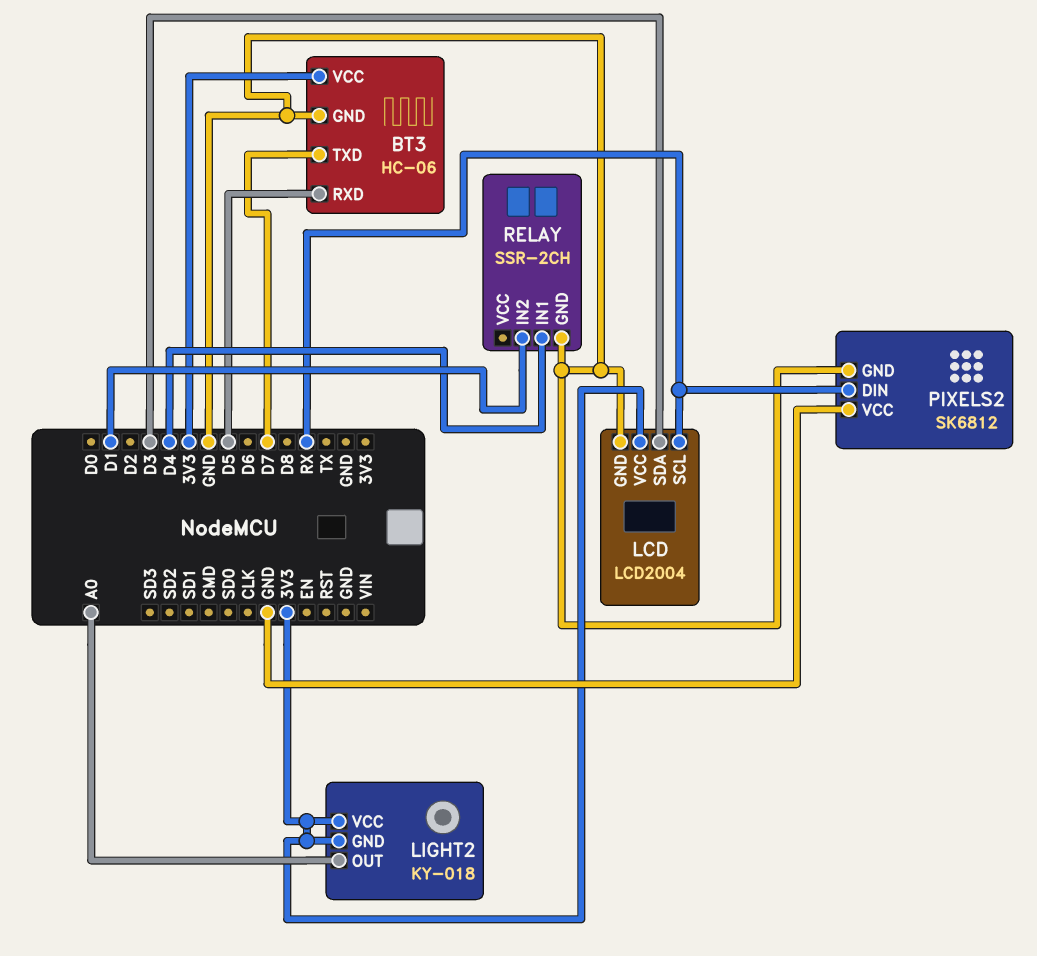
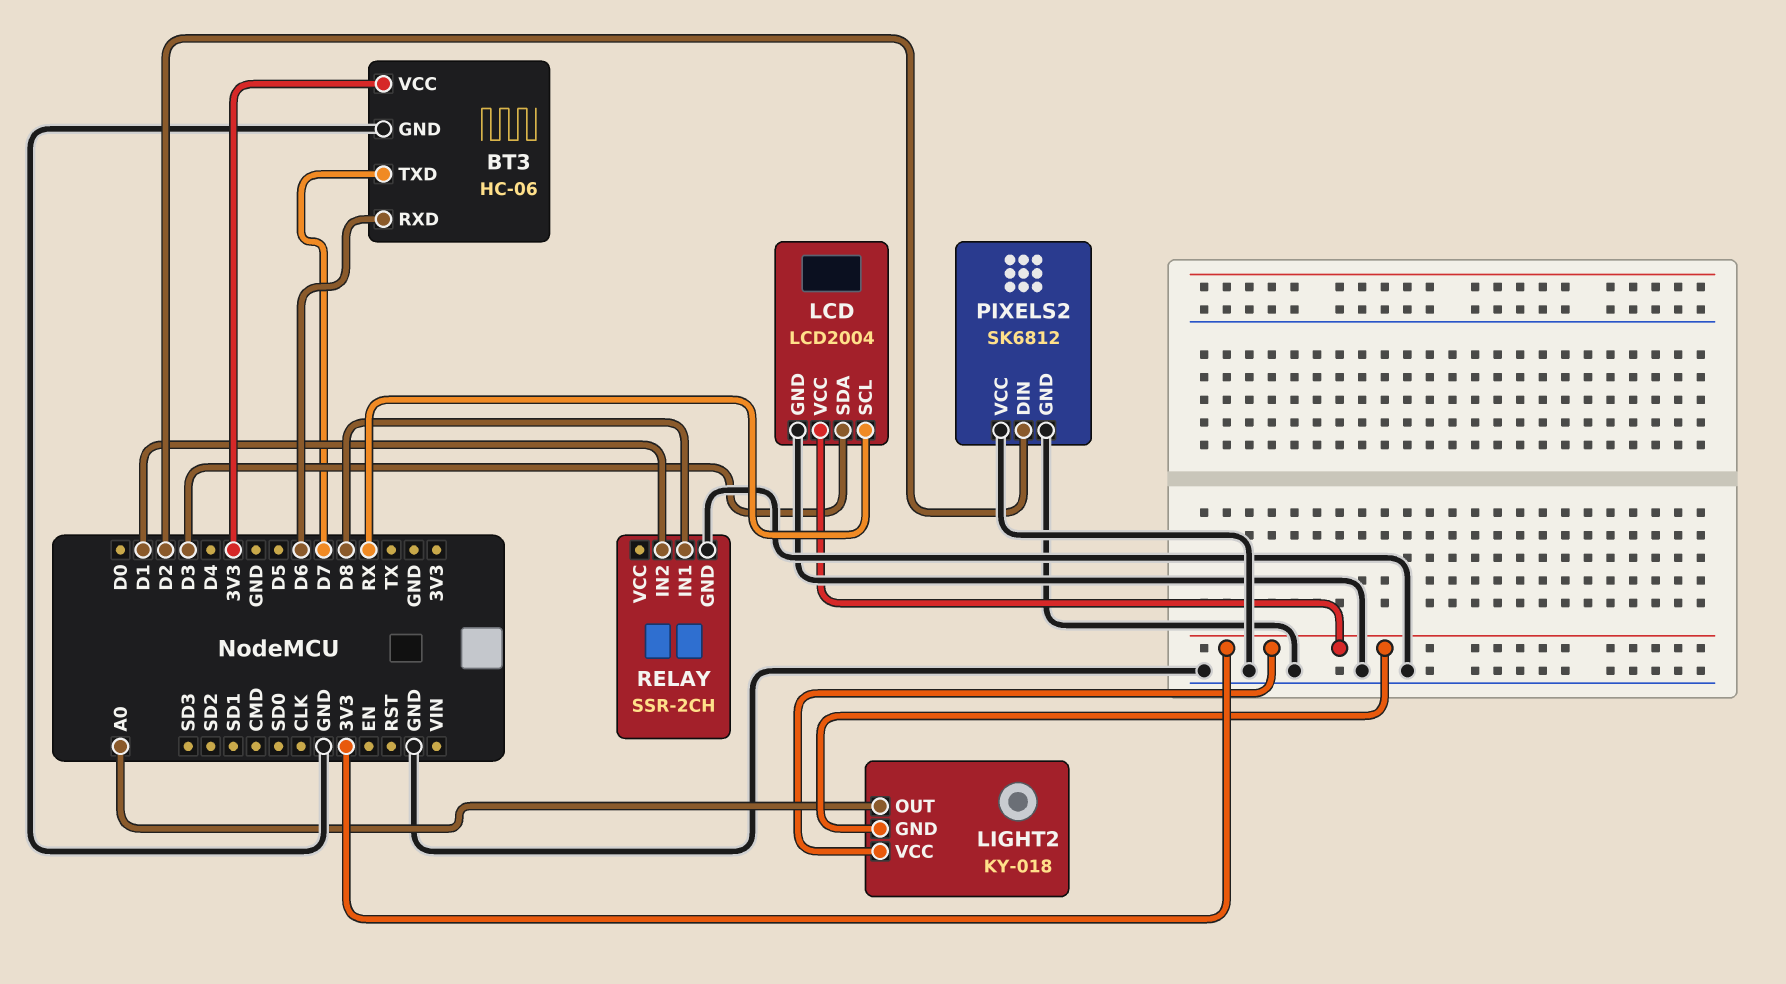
BT3 pin RXD: D5 -> D6
PIXELS2 pin DIN: RX -> D2
RELAY pin IN1: D4 -> D8

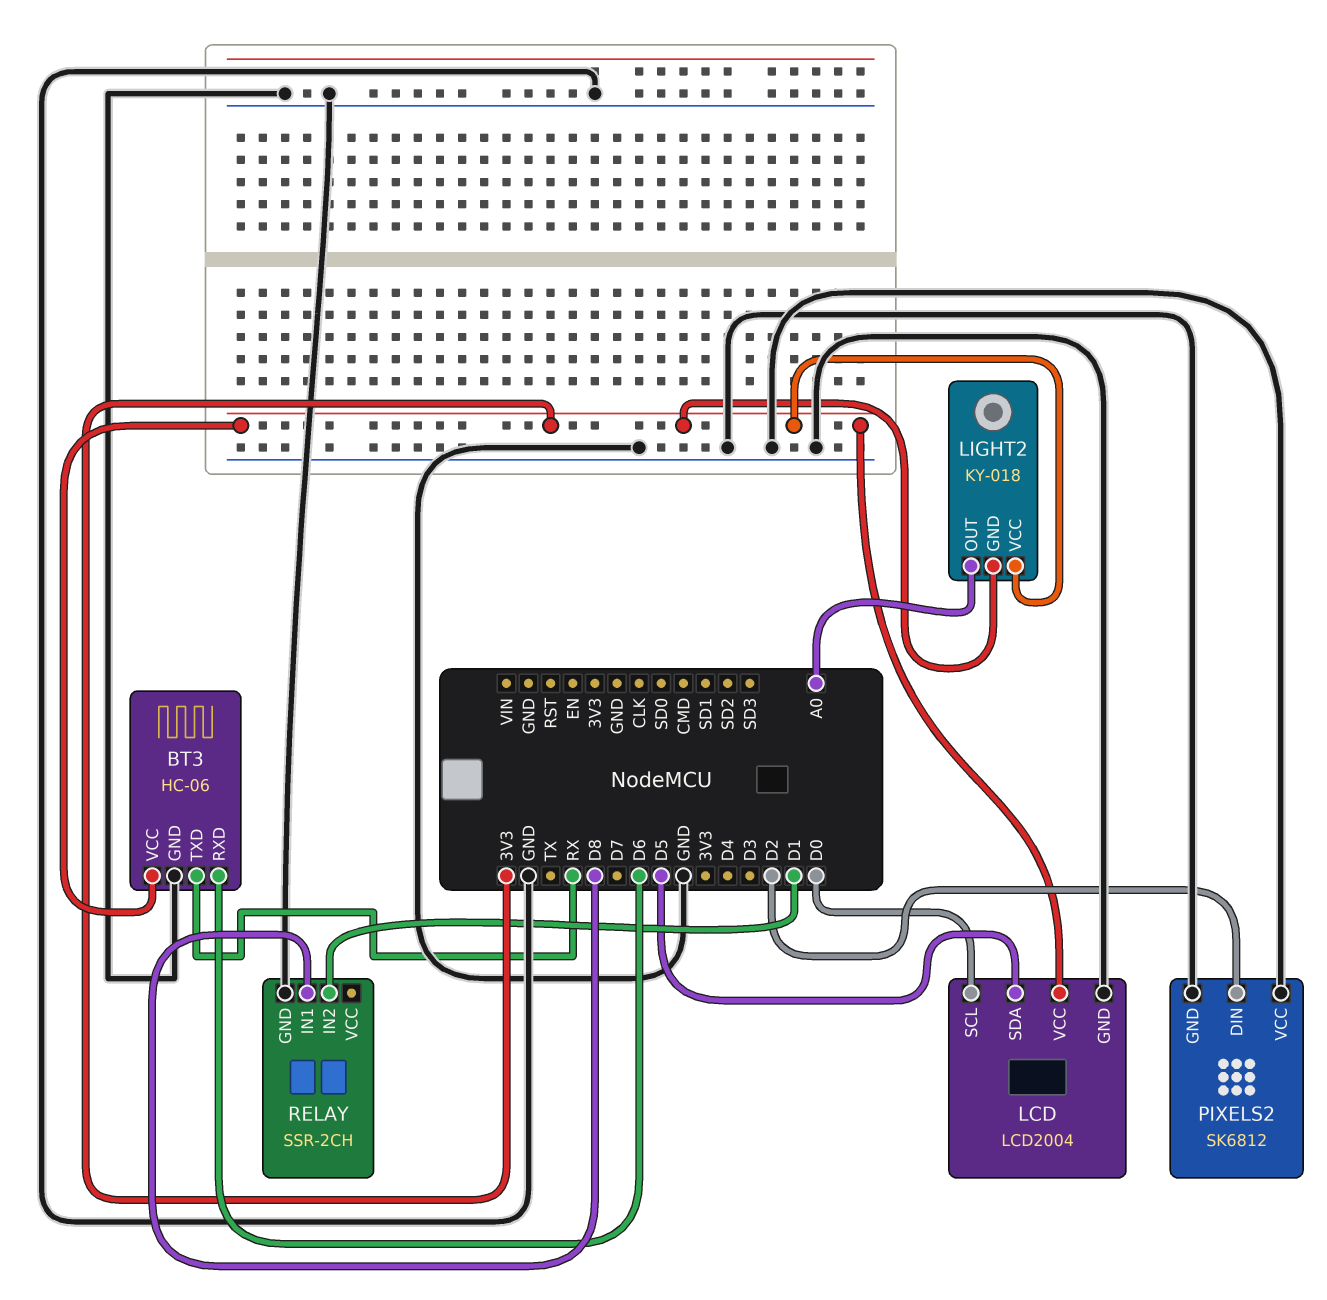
BT3 pin TXD: D7 -> RX
LCD pin SCL: RX -> D0
LCD pin SDA: D3 -> D5

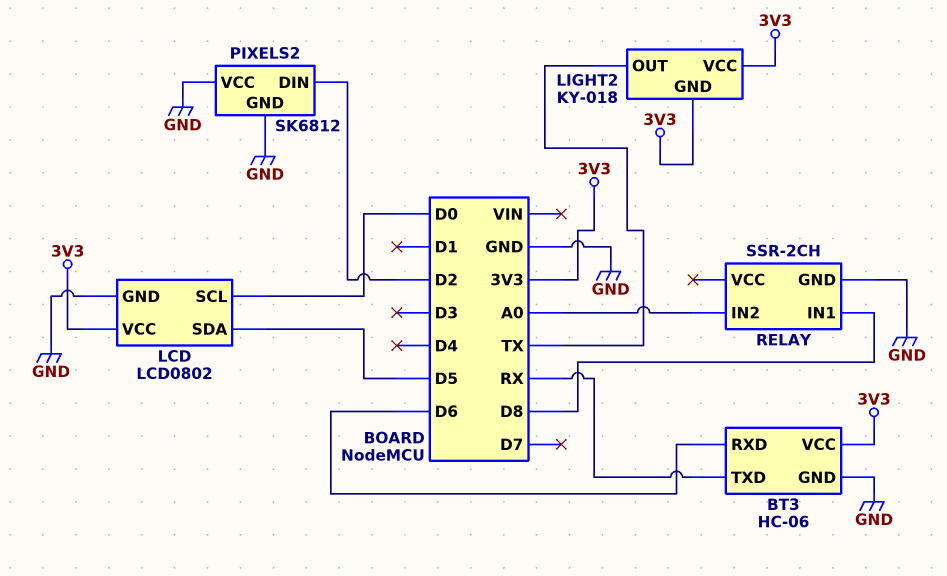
LCD: LCD2004 -> LCD0802
LIGHT2 pin OUT: A0 -> TX
RELAY pin IN2: D1 -> A0

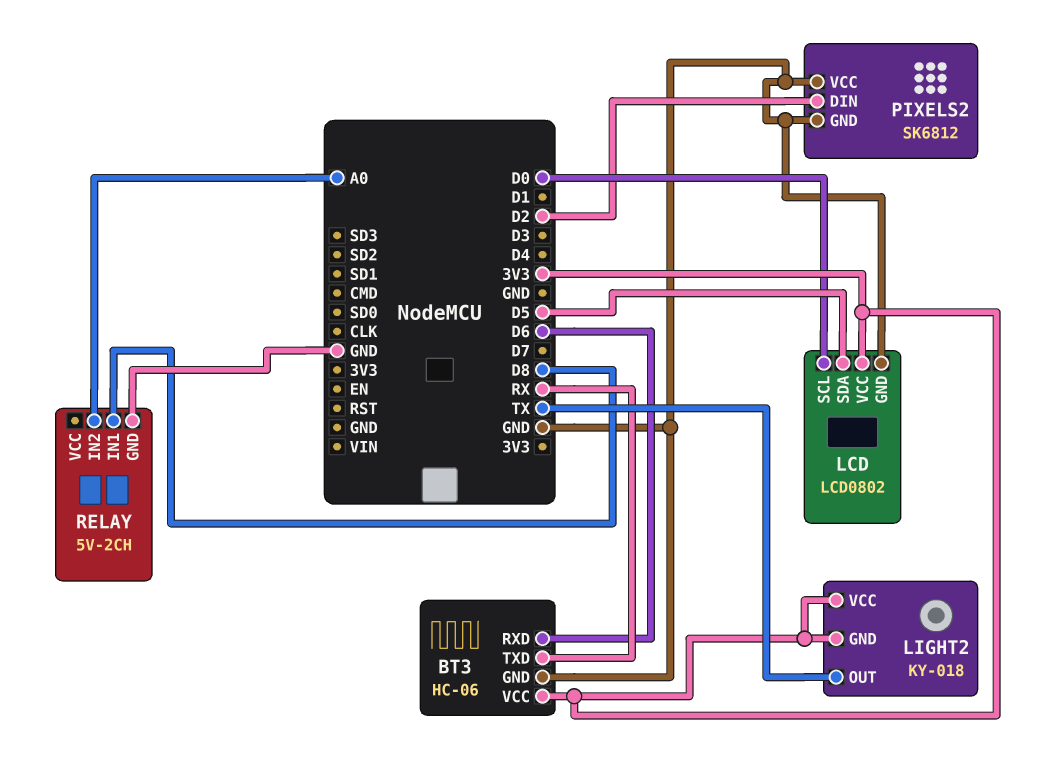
RELAY: SSR-2CH -> 5V-2CH

